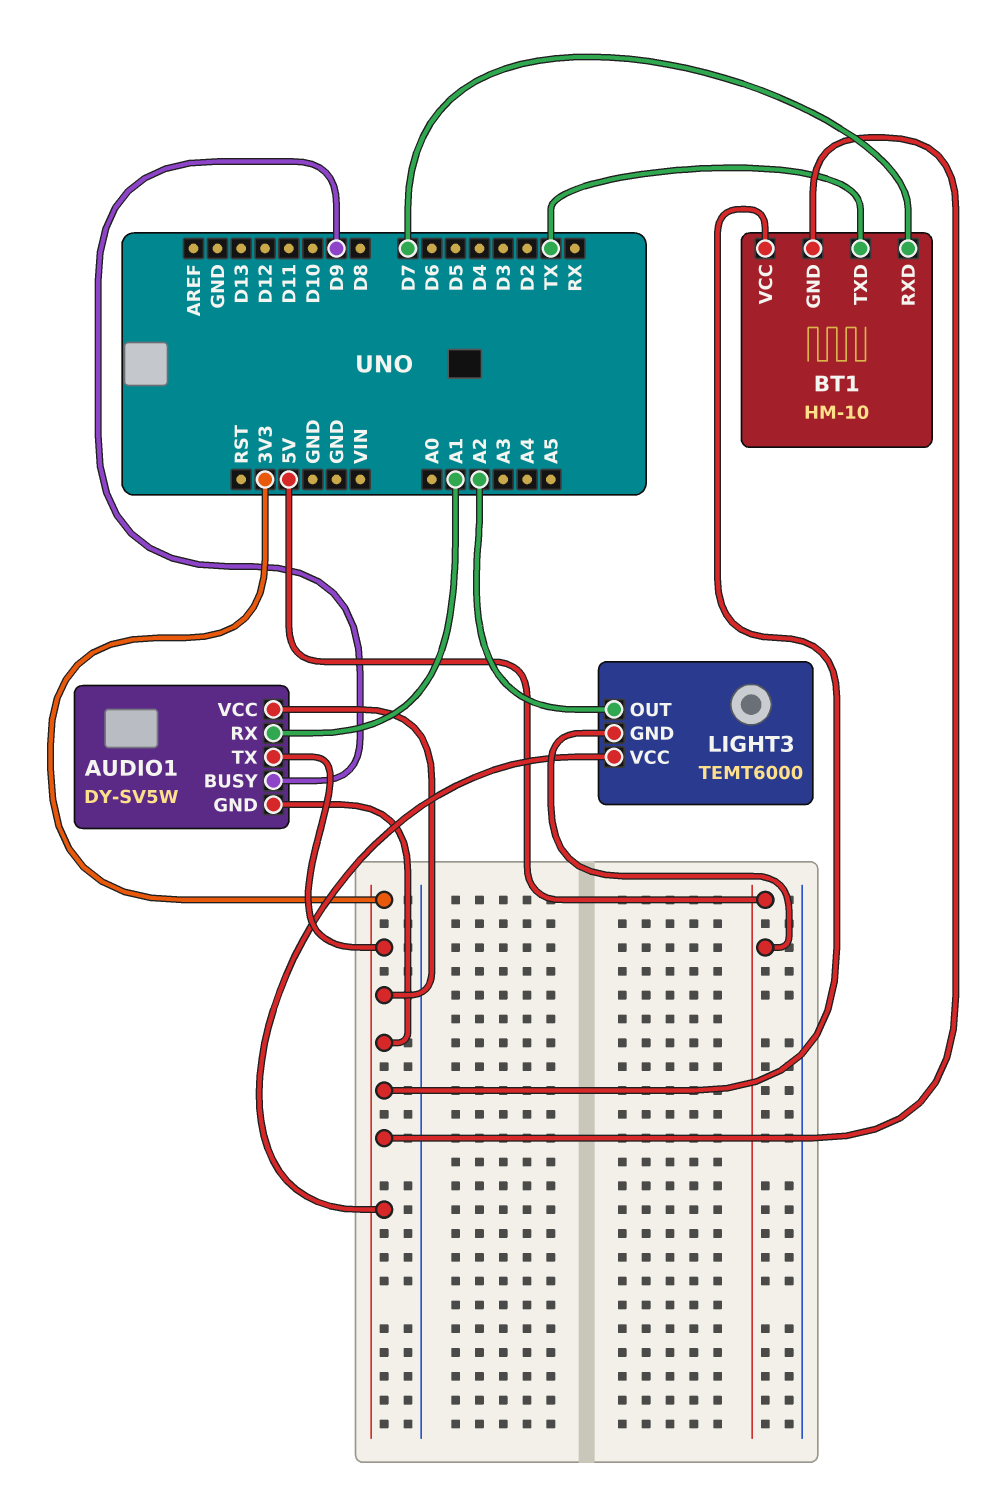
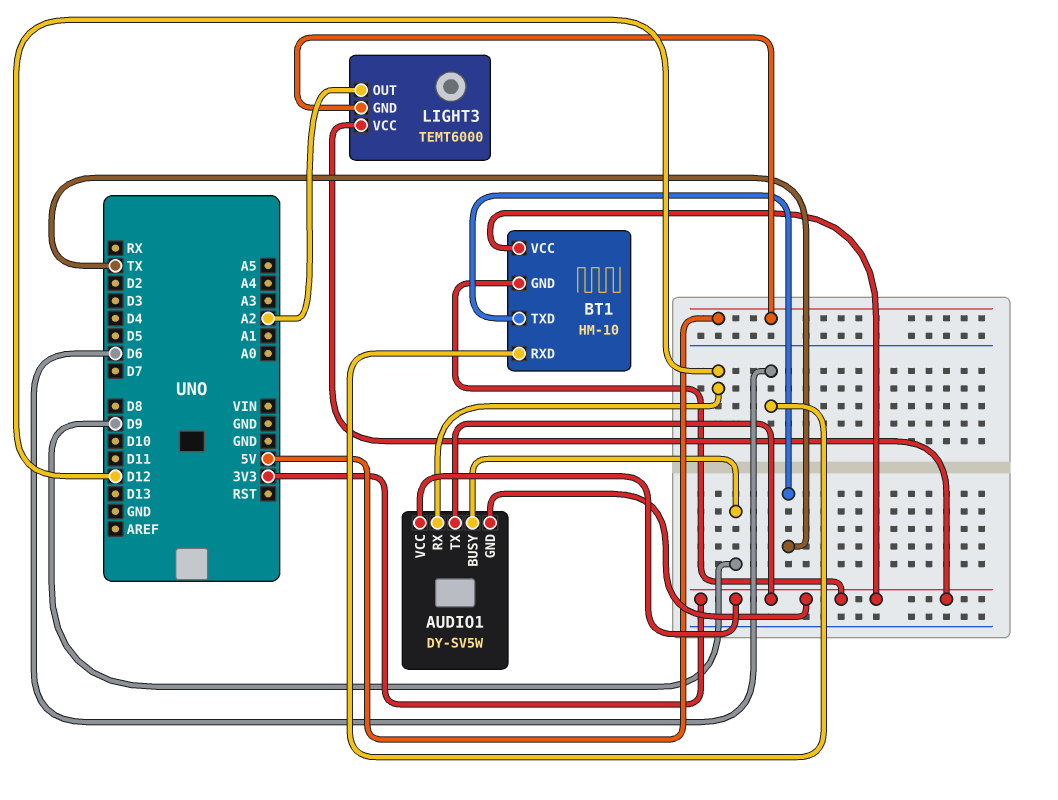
AUDIO1 pin RX: A1 -> D12
BT1 pin RXD: D7 -> D6

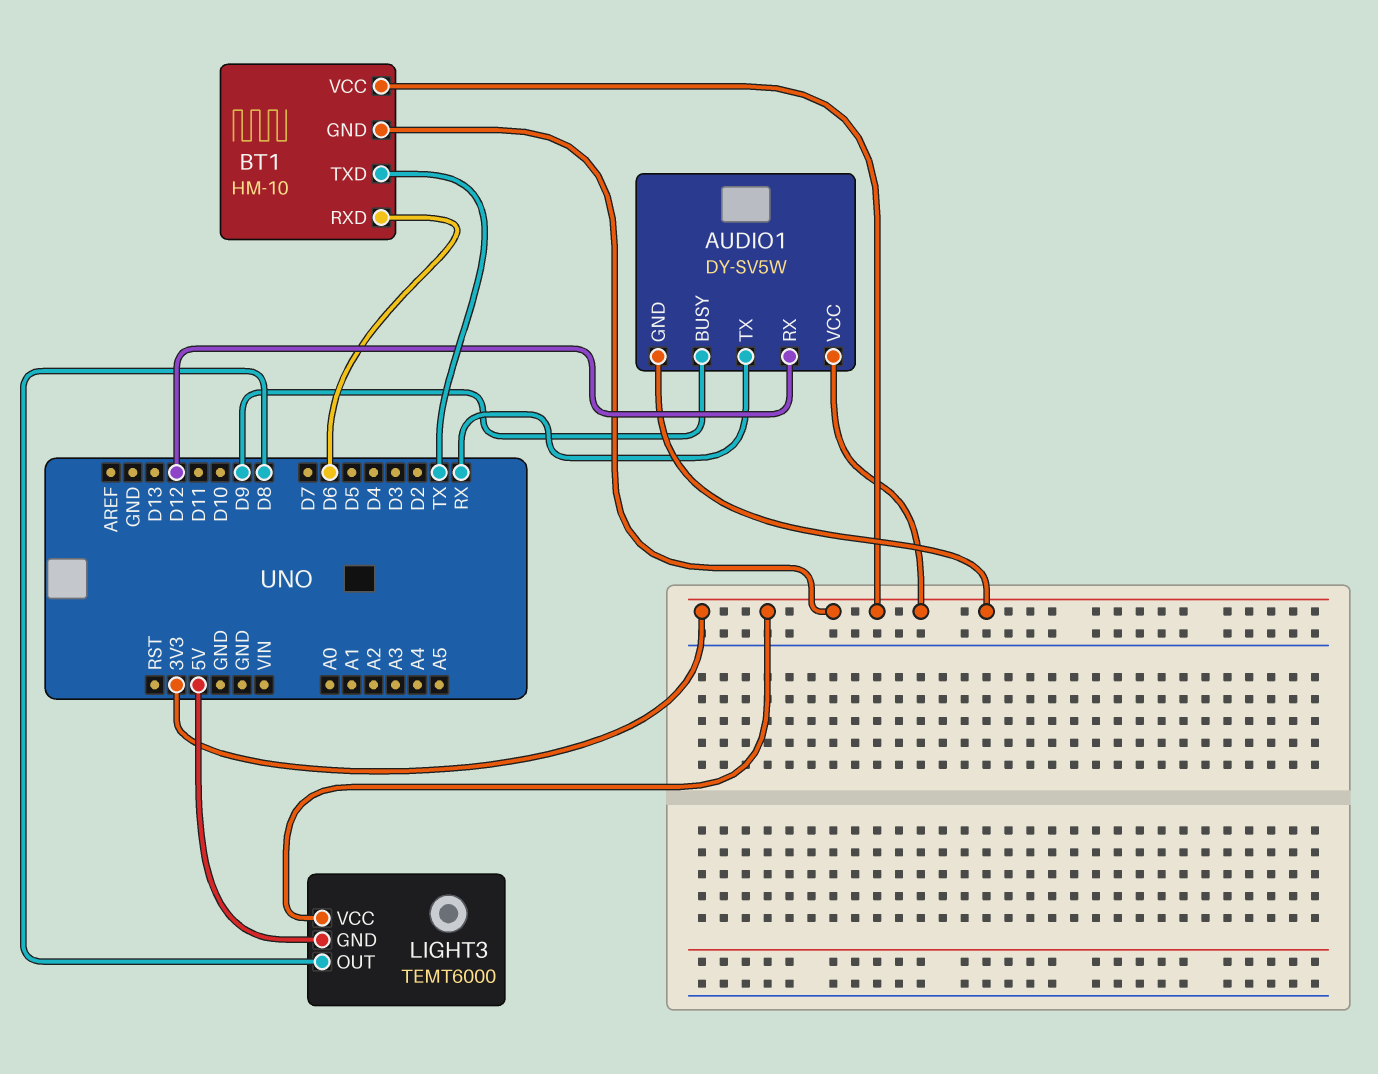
AUDIO1 pin TX: 3V3 -> RX
LIGHT3 pin OUT: A2 -> D8

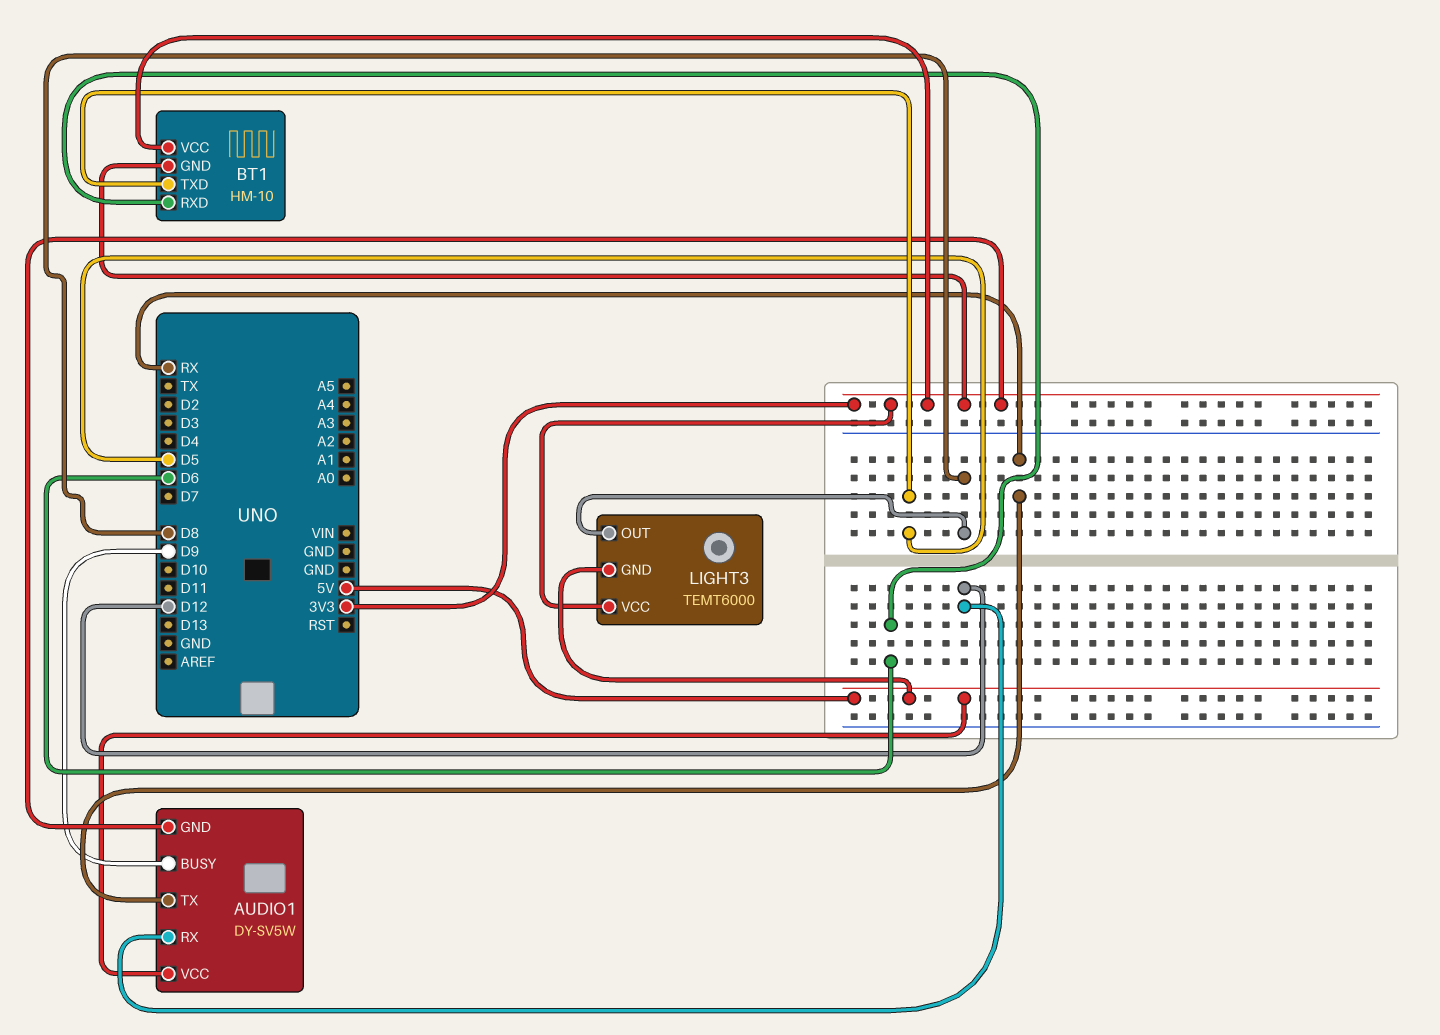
AUDIO1 pin VCC: 3V3 -> 5V
BT1 pin TXD: TX -> D5

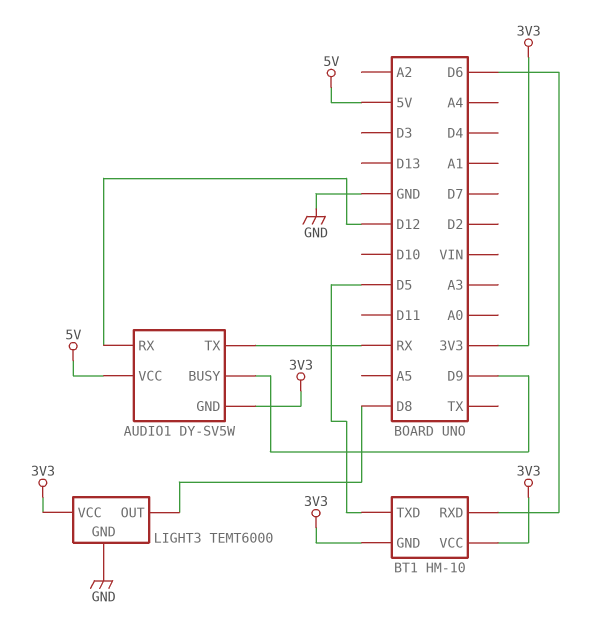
LIGHT3 pin GND: 5V -> GND

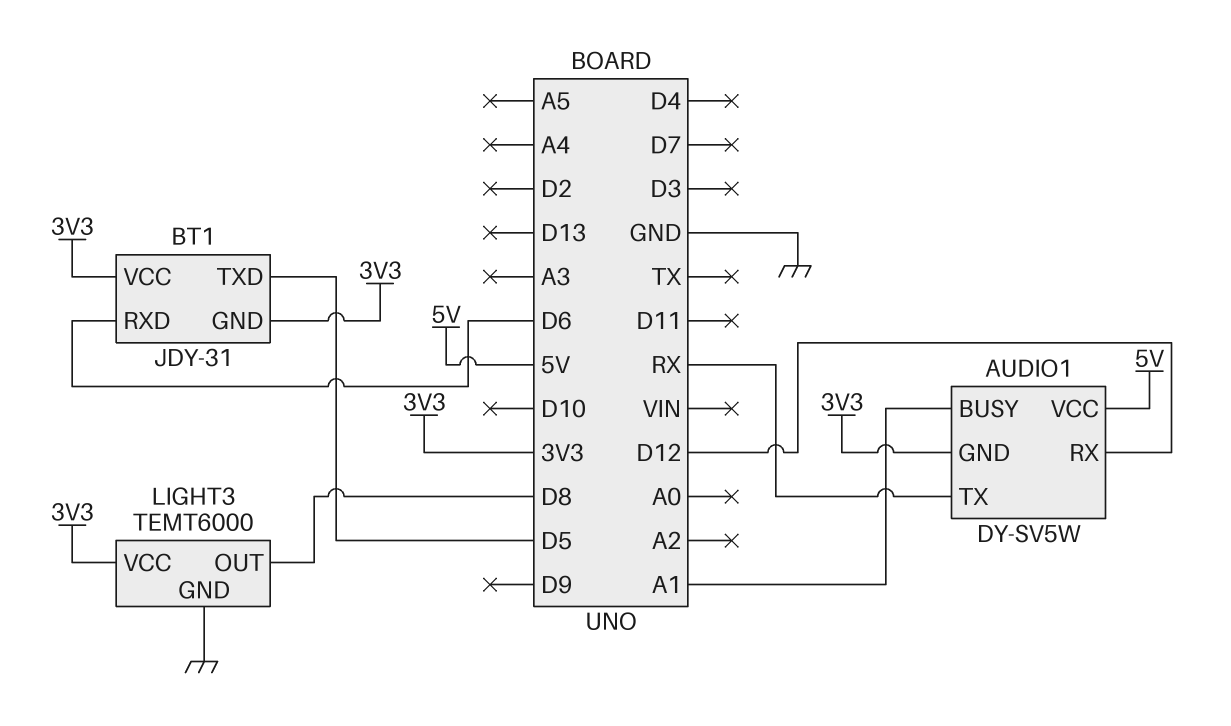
AUDIO1 pin BUSY: D9 -> A1
BT1: HM-10 -> JDY-31

